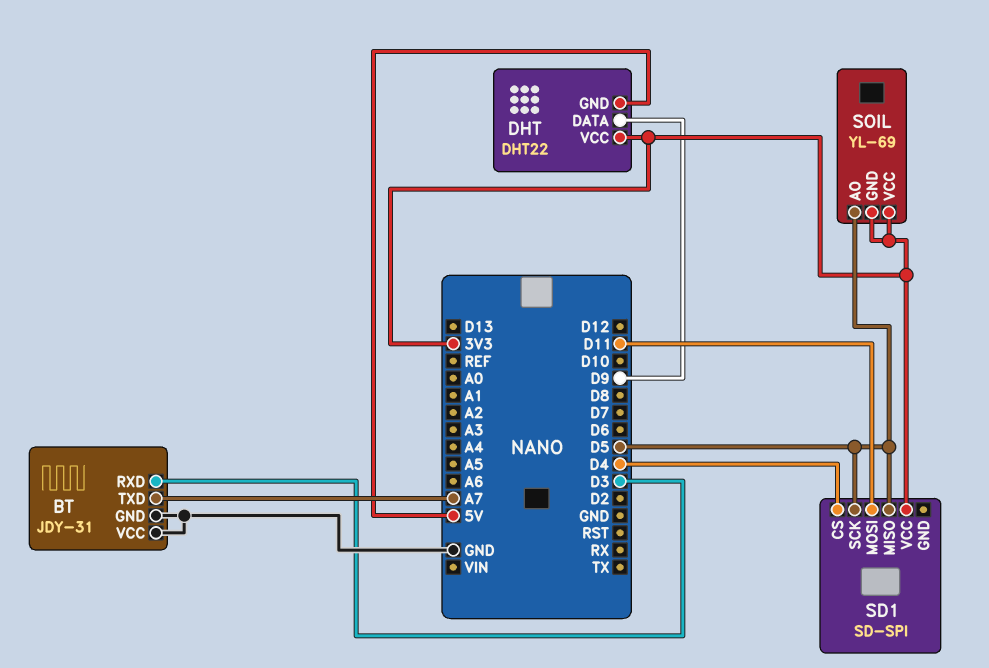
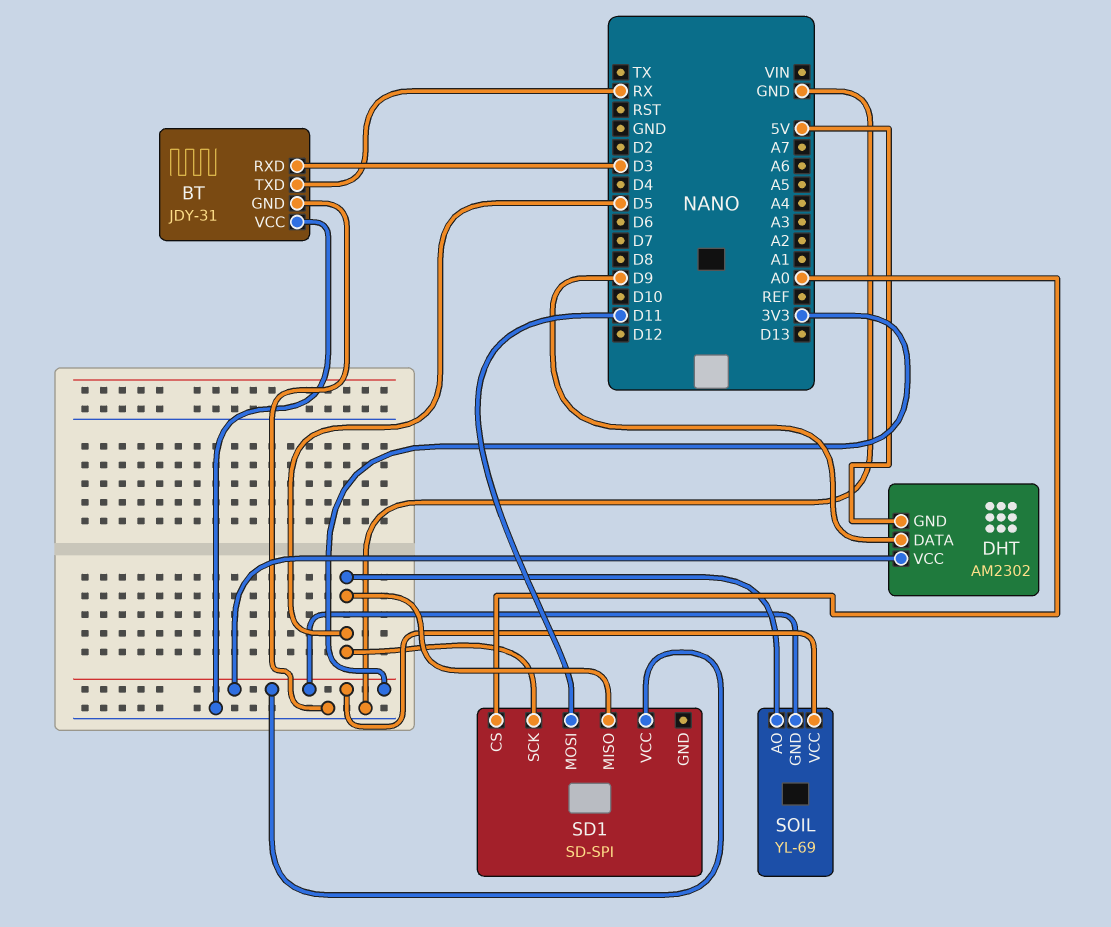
BT pin TXD: A7 -> RX
DHT: DHT22 -> AM2302
SD1 pin CS: D4 -> A0

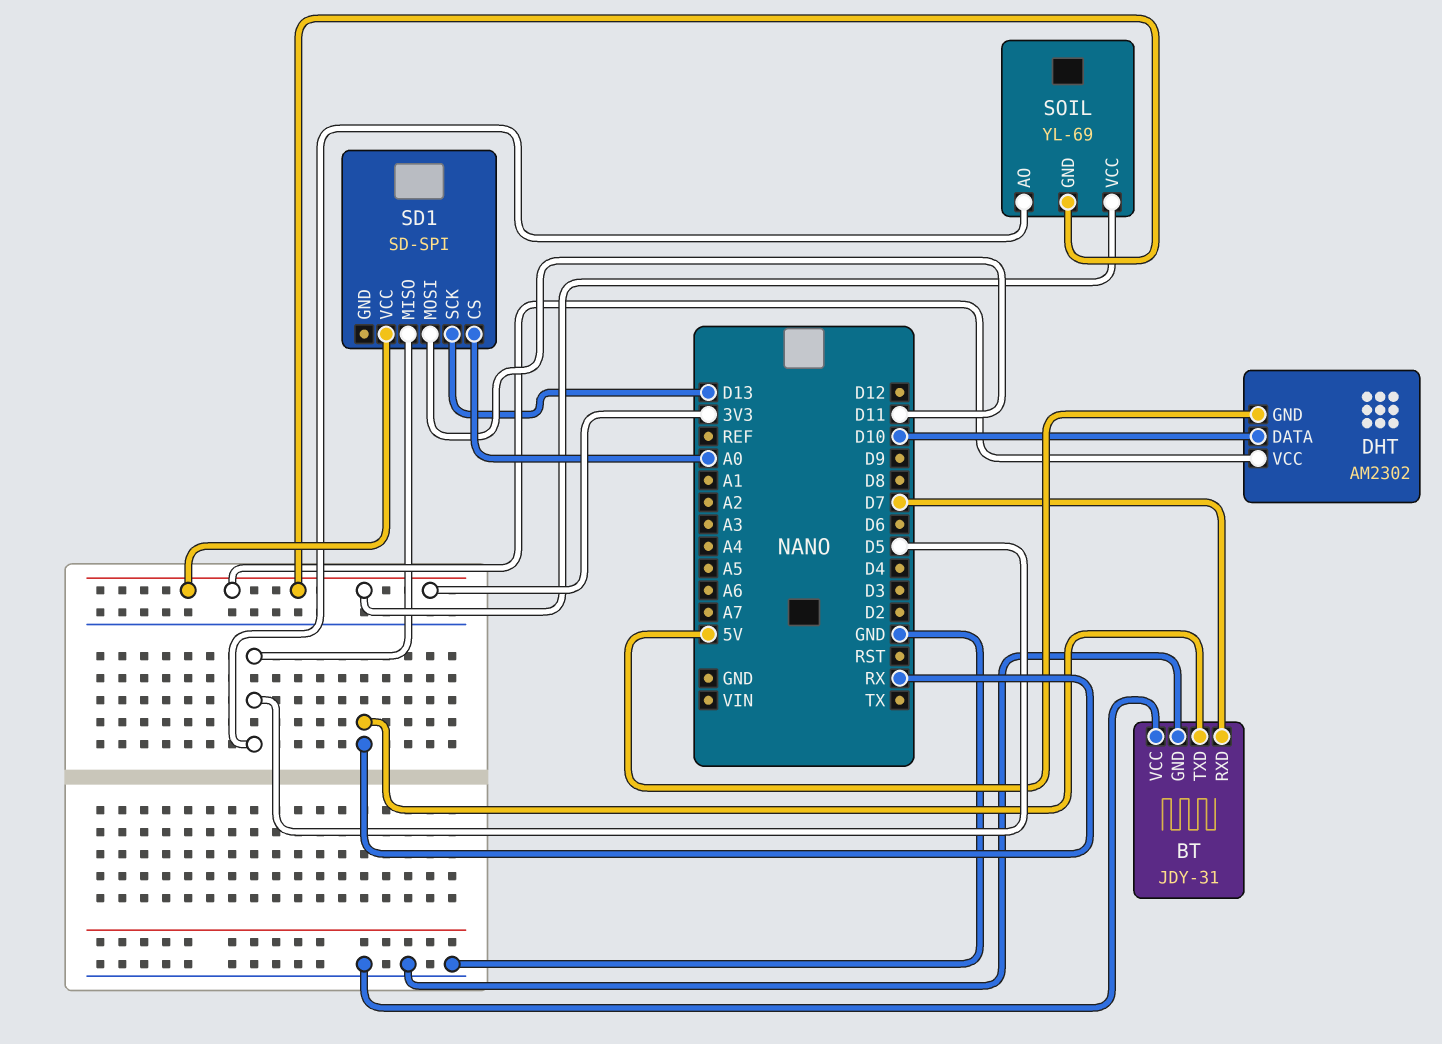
BT pin RXD: D3 -> D7
DHT pin DATA: D9 -> D10
SD1 pin SCK: D5 -> D13

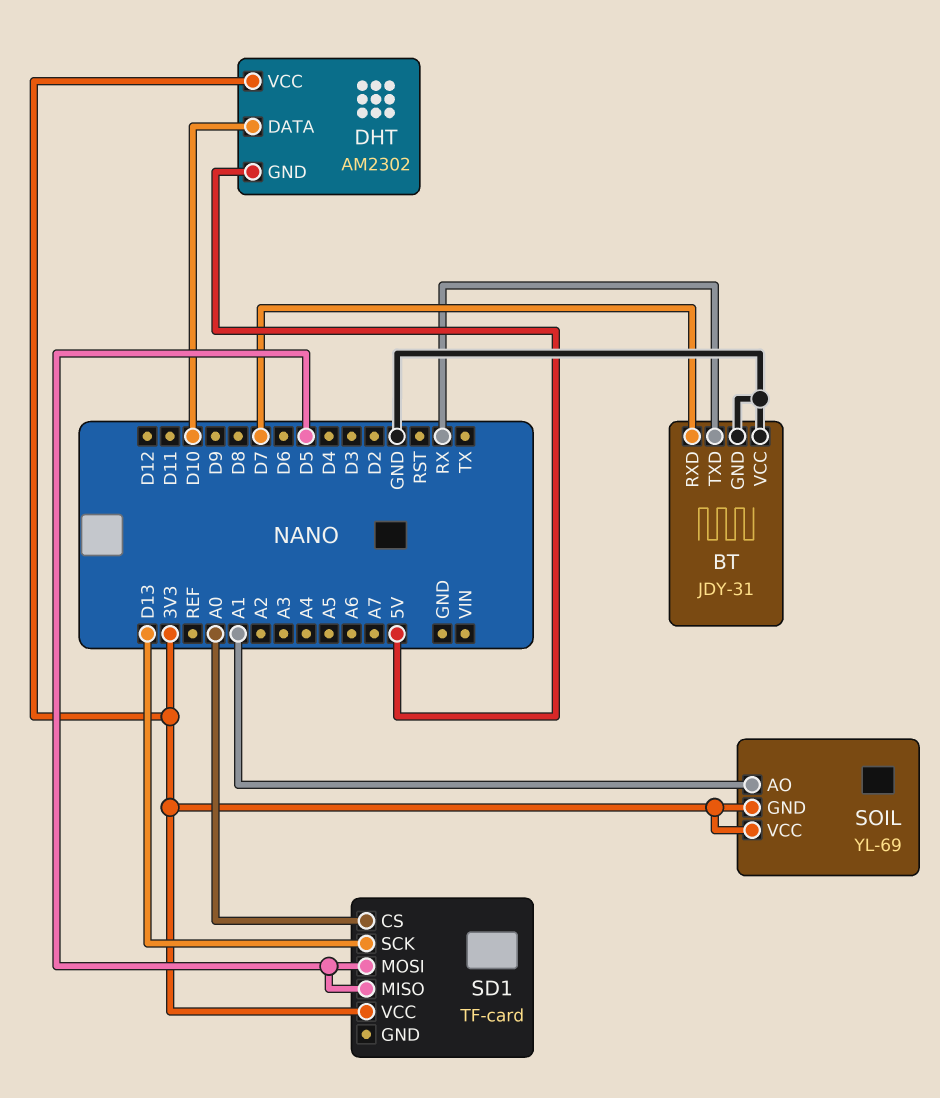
SD1: SD-SPI -> TF-card
SD1 pin MOSI: D11 -> D5
SOIL pin AO: D5 -> A1

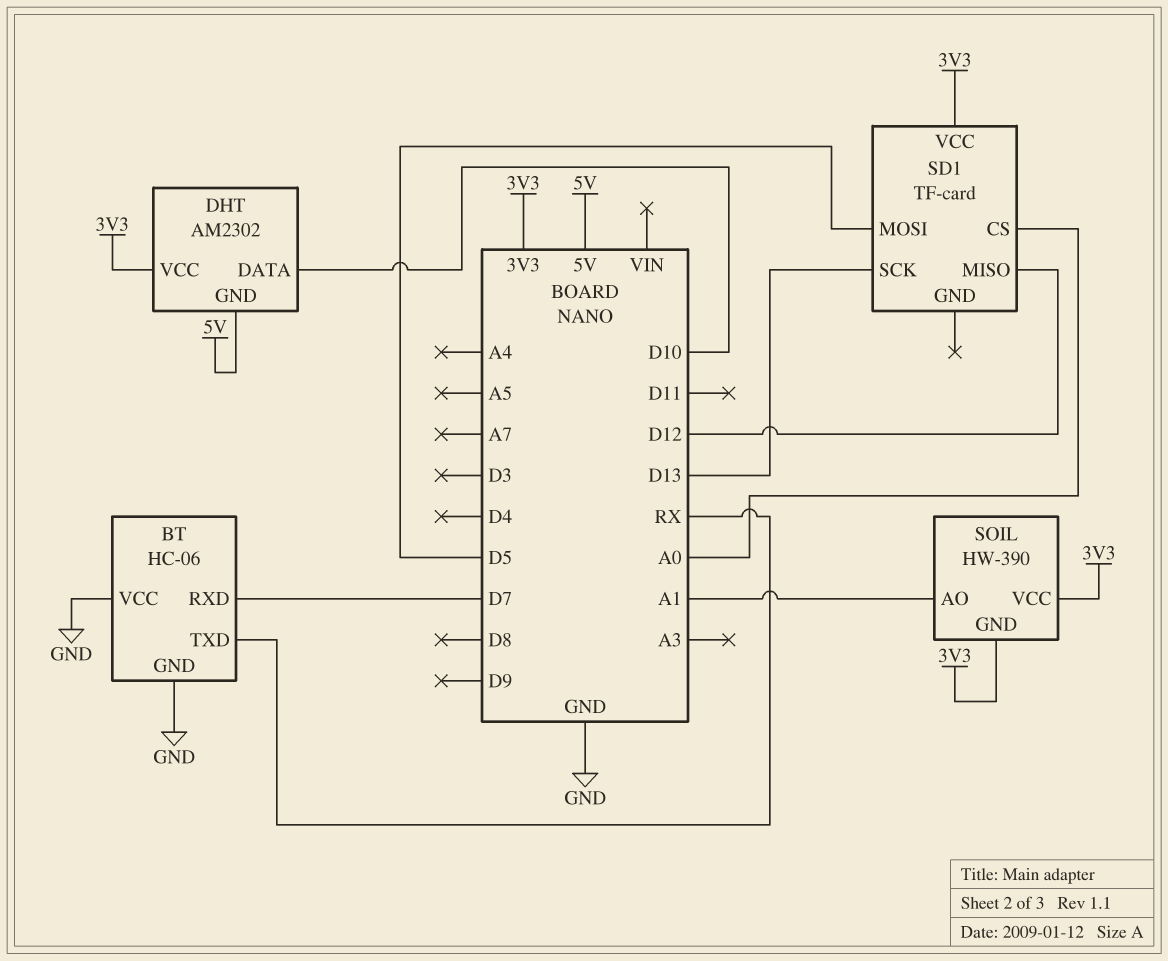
BT: JDY-31 -> HC-06
SD1 pin MISO: D5 -> D12
SOIL: YL-69 -> HW-390

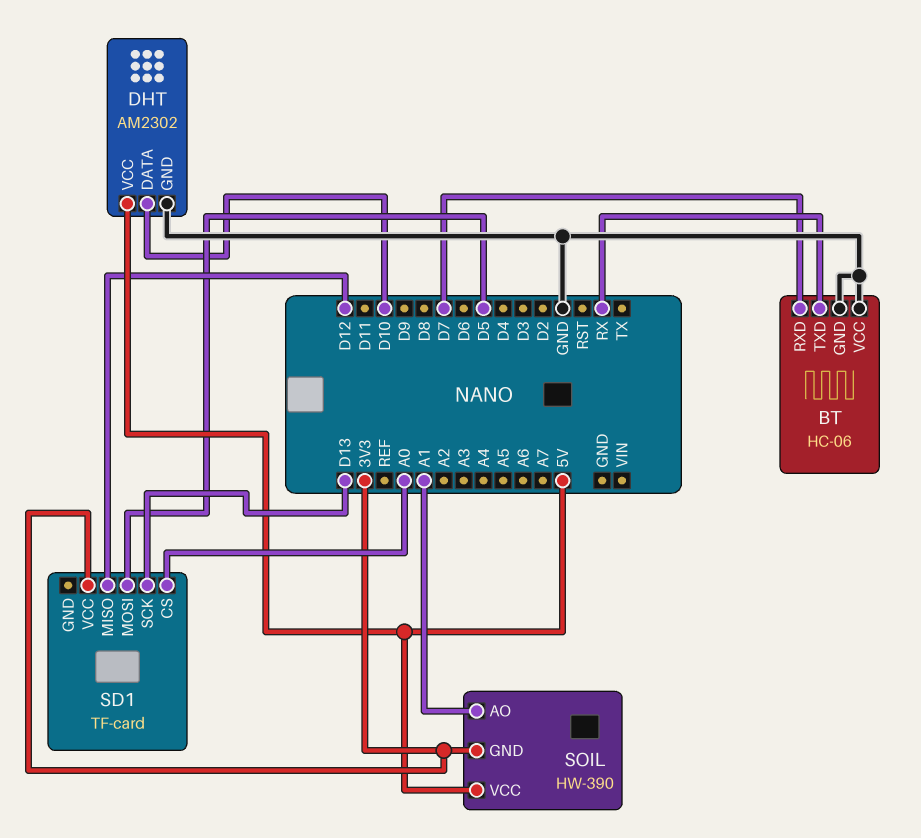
DHT pin GND: 5V -> GND
DHT pin VCC: 3V3 -> 5V
SOIL pin VCC: 3V3 -> 5V

